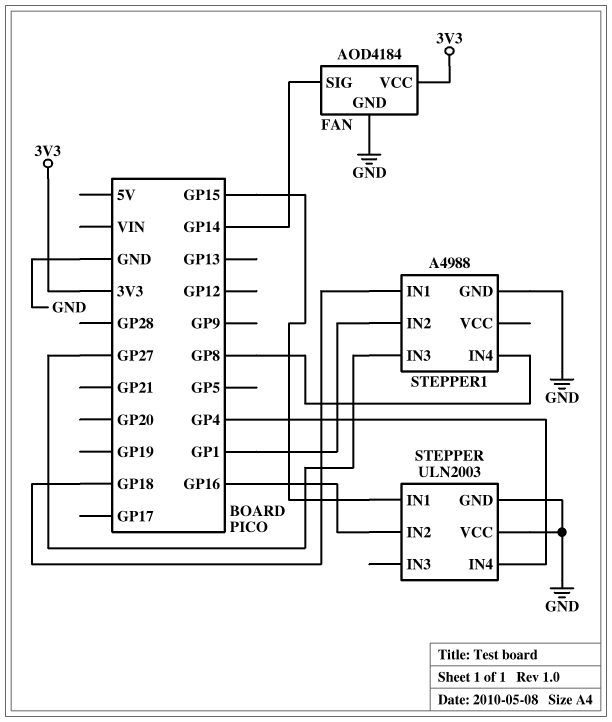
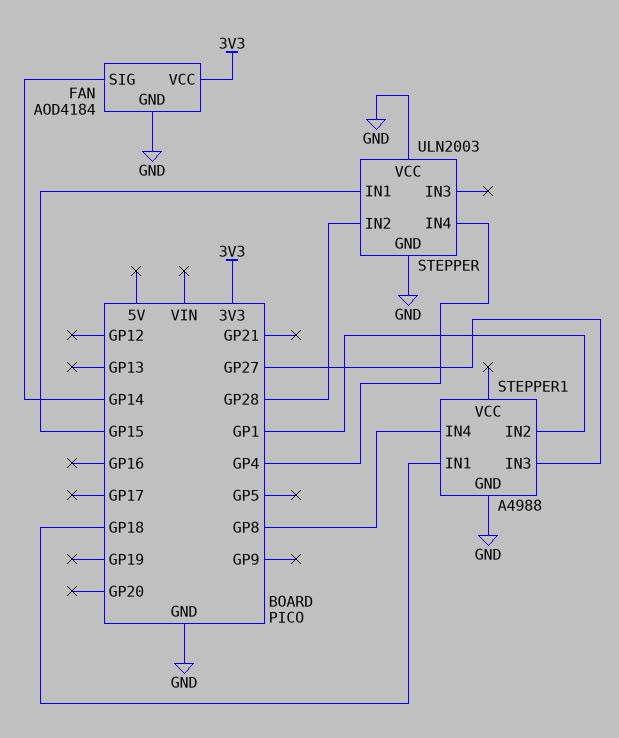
STEPPER pin IN2: GP16 -> GP28

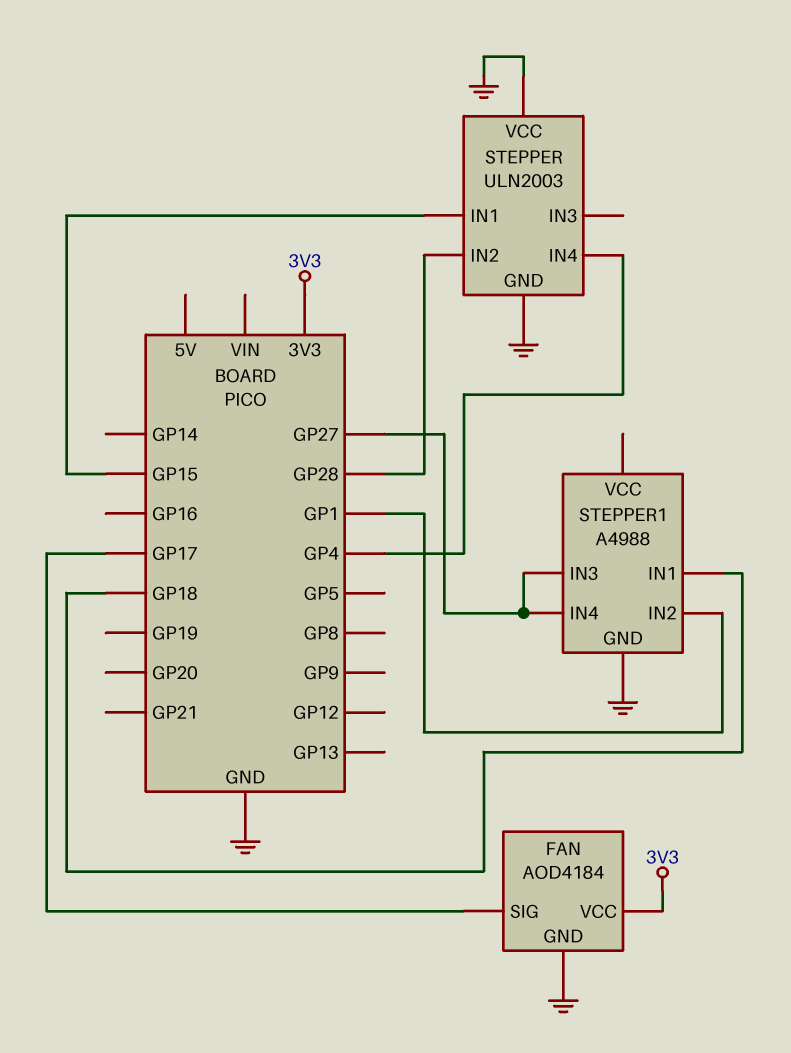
FAN pin SIG: GP14 -> GP17
STEPPER1 pin IN4: GP8 -> GP27

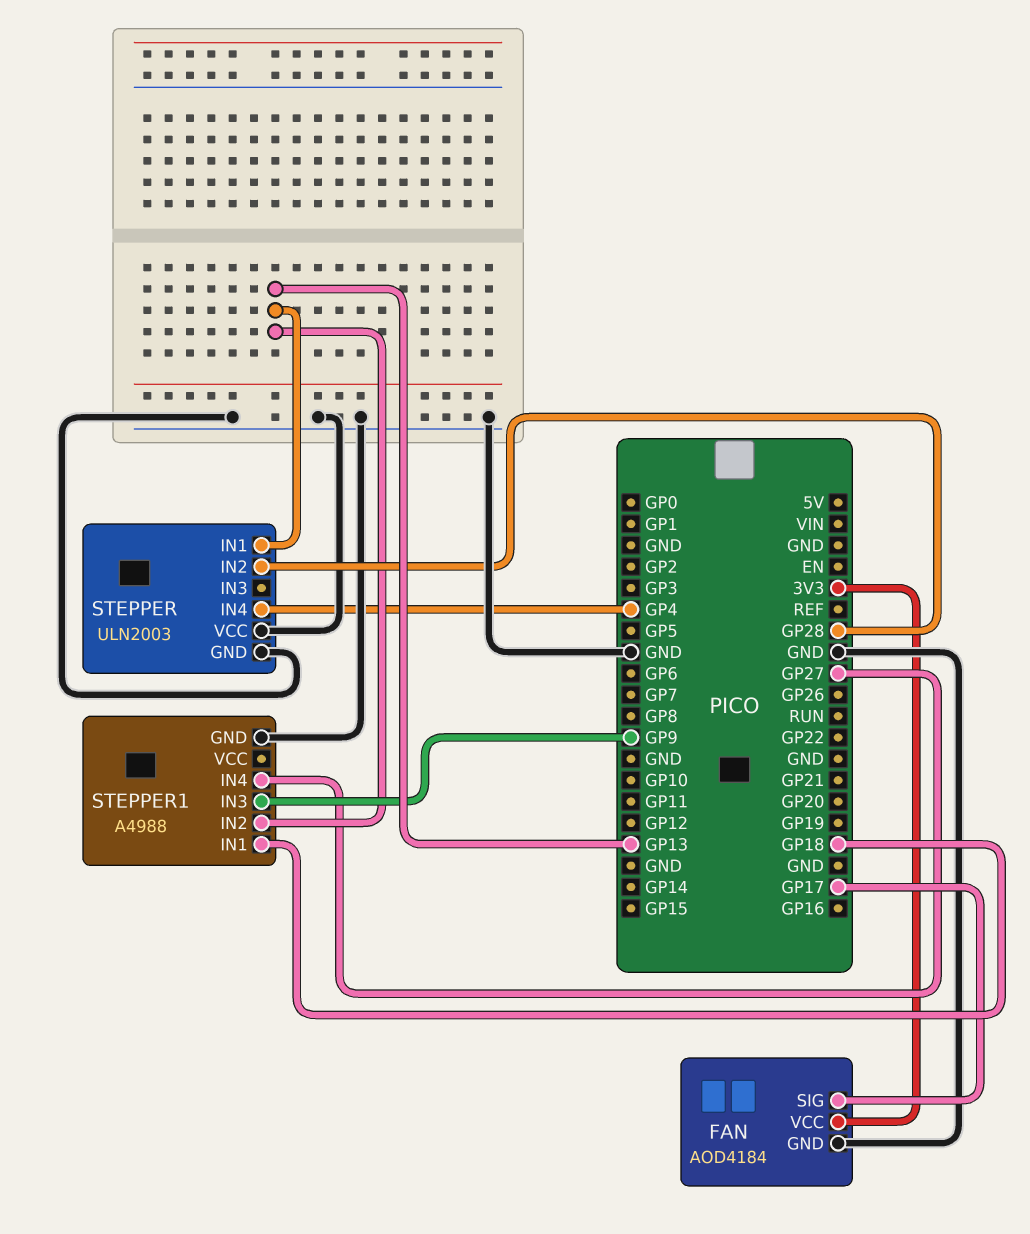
STEPPER pin IN1: GP15 -> GP13
STEPPER1 pin IN2: GP1 -> GP13
STEPPER1 pin IN3: GP27 -> GP9

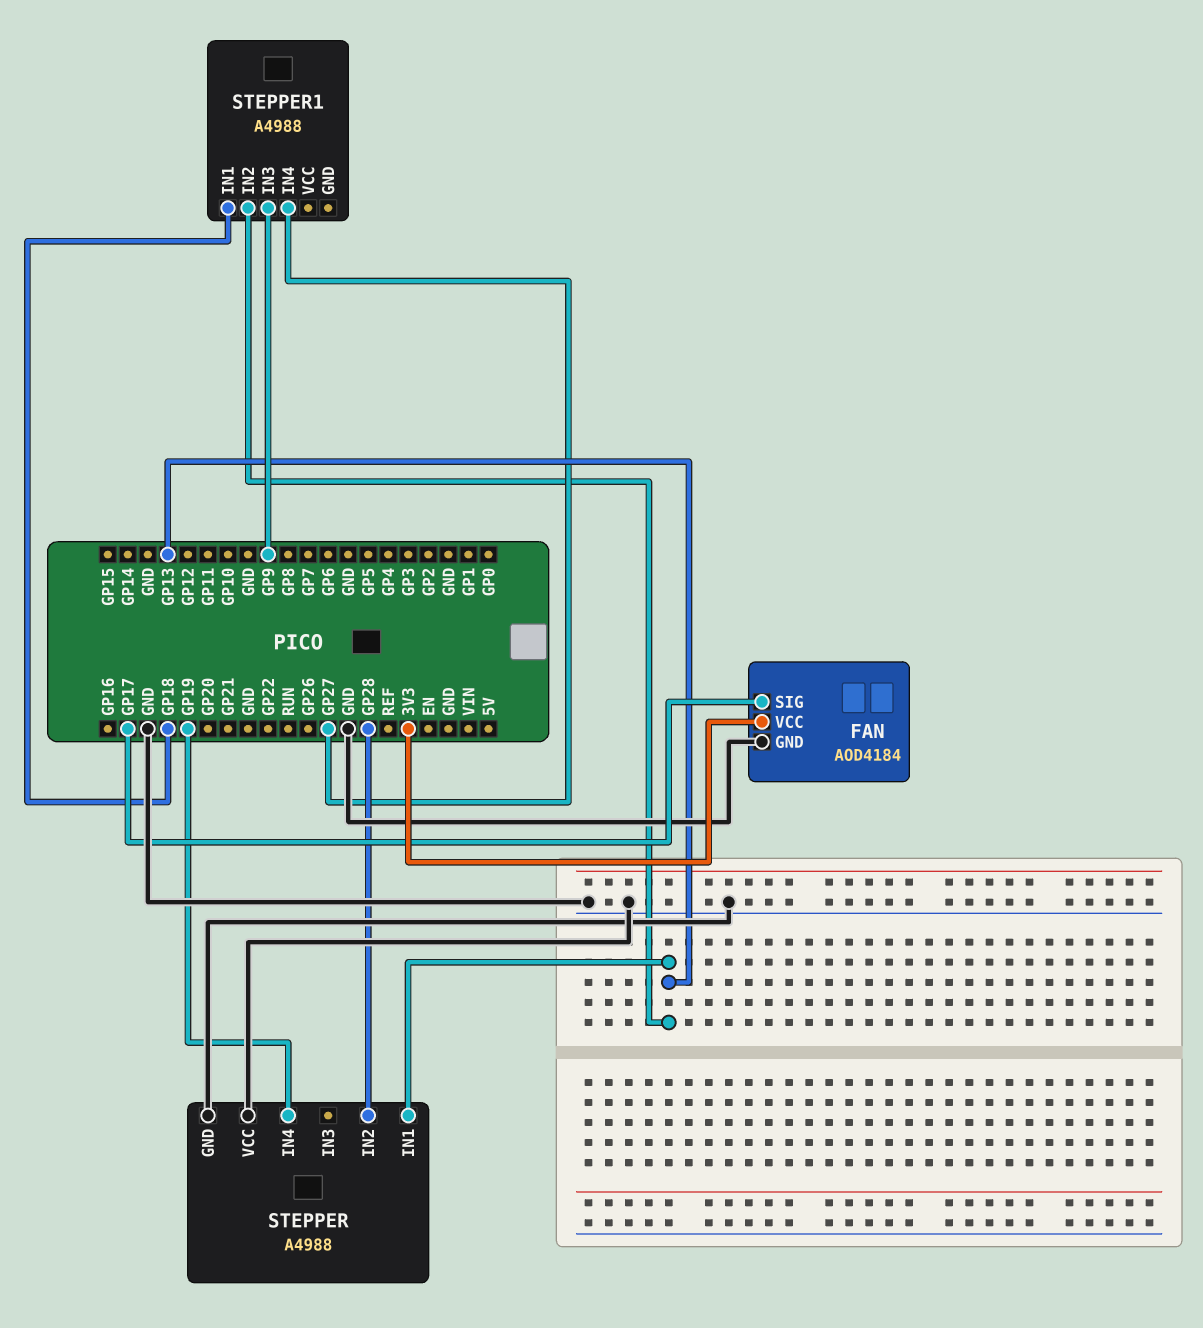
STEPPER: ULN2003 -> A4988
STEPPER pin IN4: GP4 -> GP19
STEPPER1 pin GND: GND -> none

